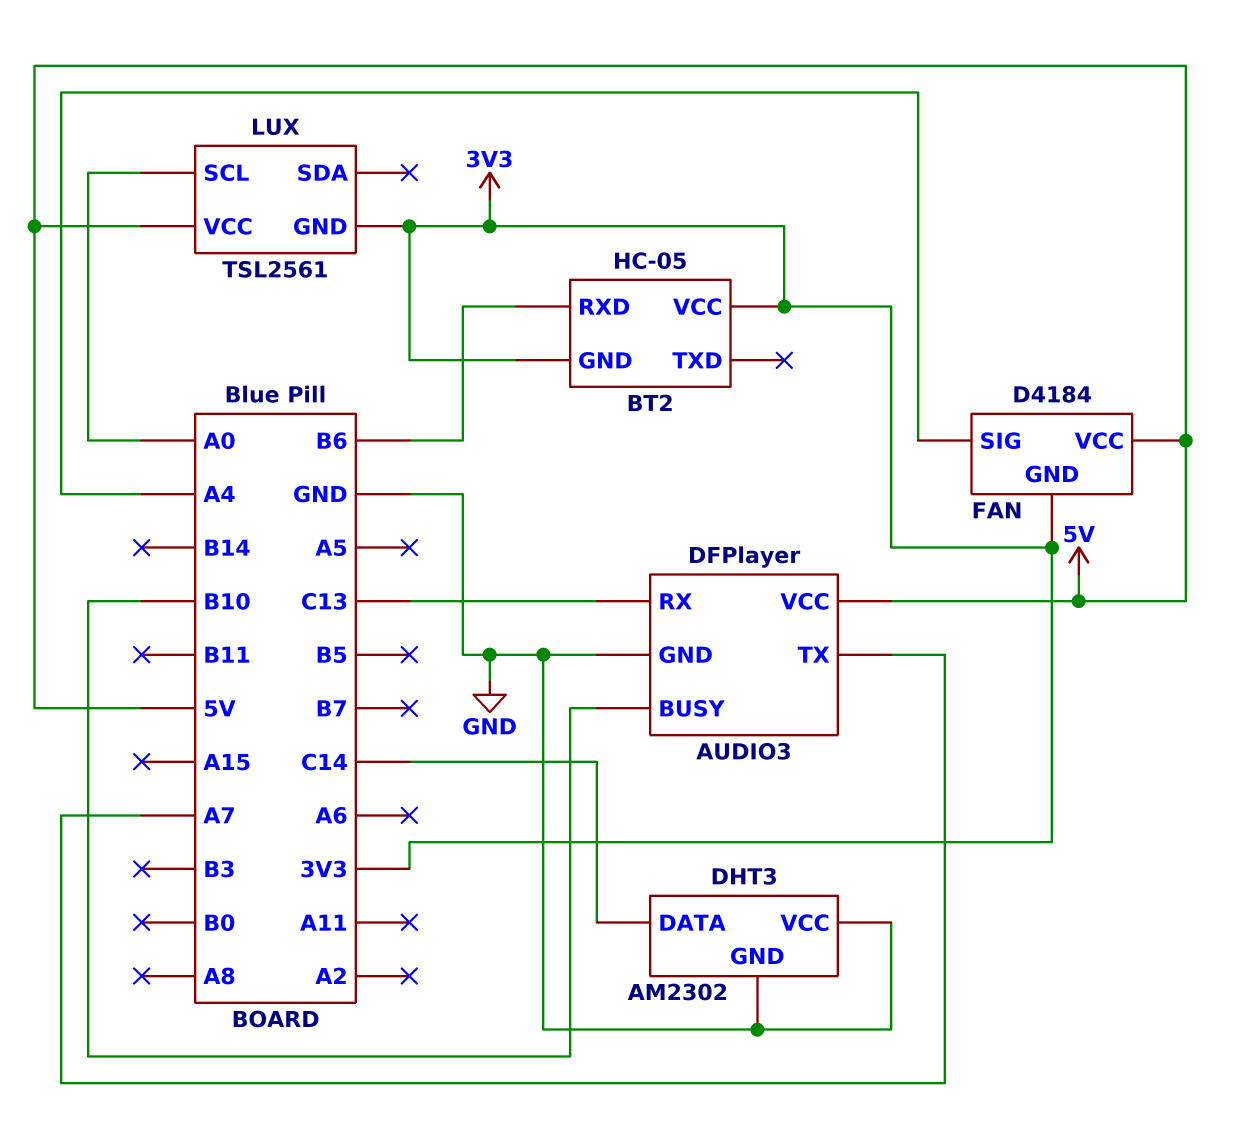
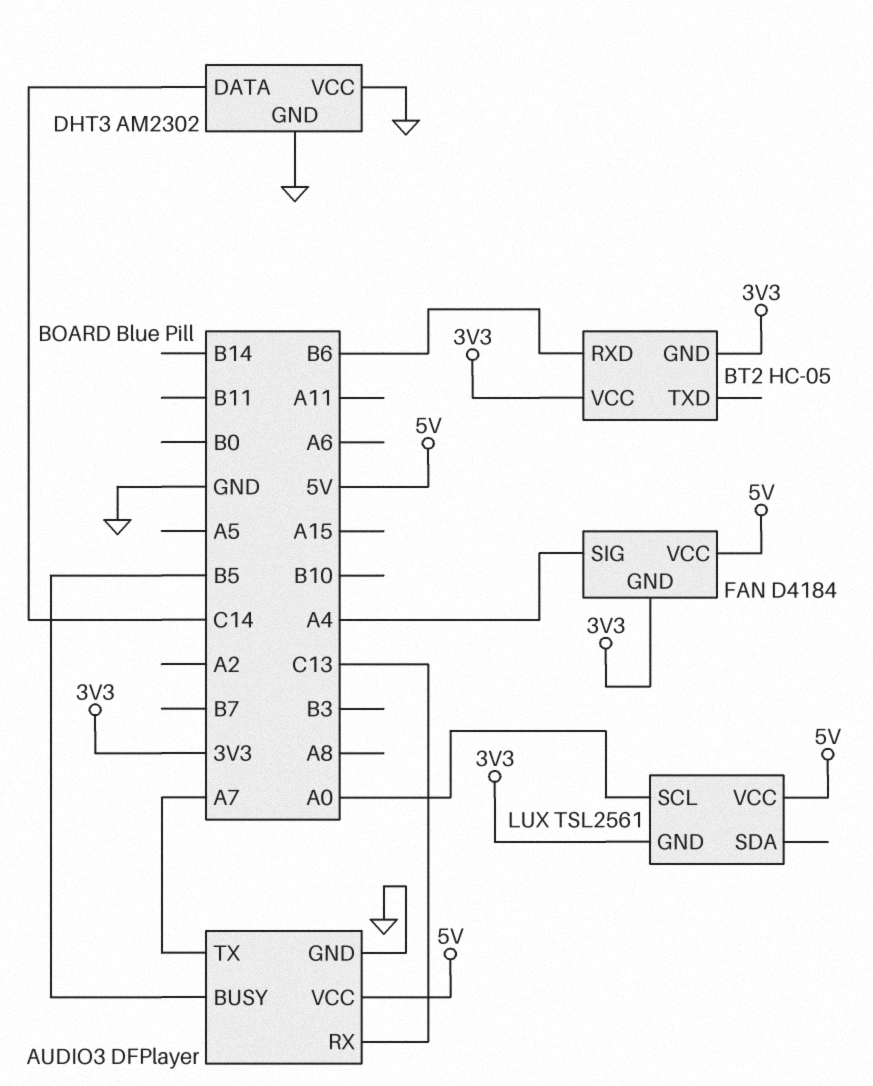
AUDIO3 pin BUSY: B10 -> B5

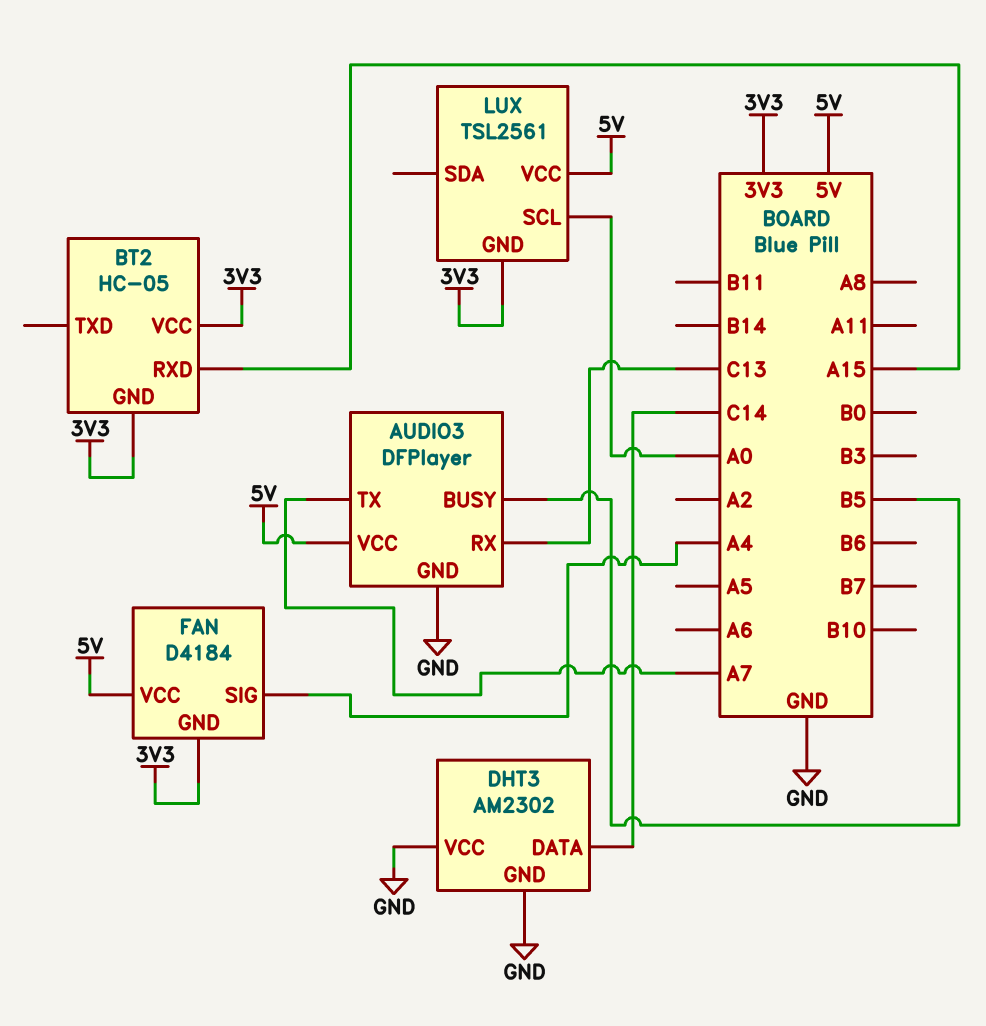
BT2 pin RXD: B6 -> A15

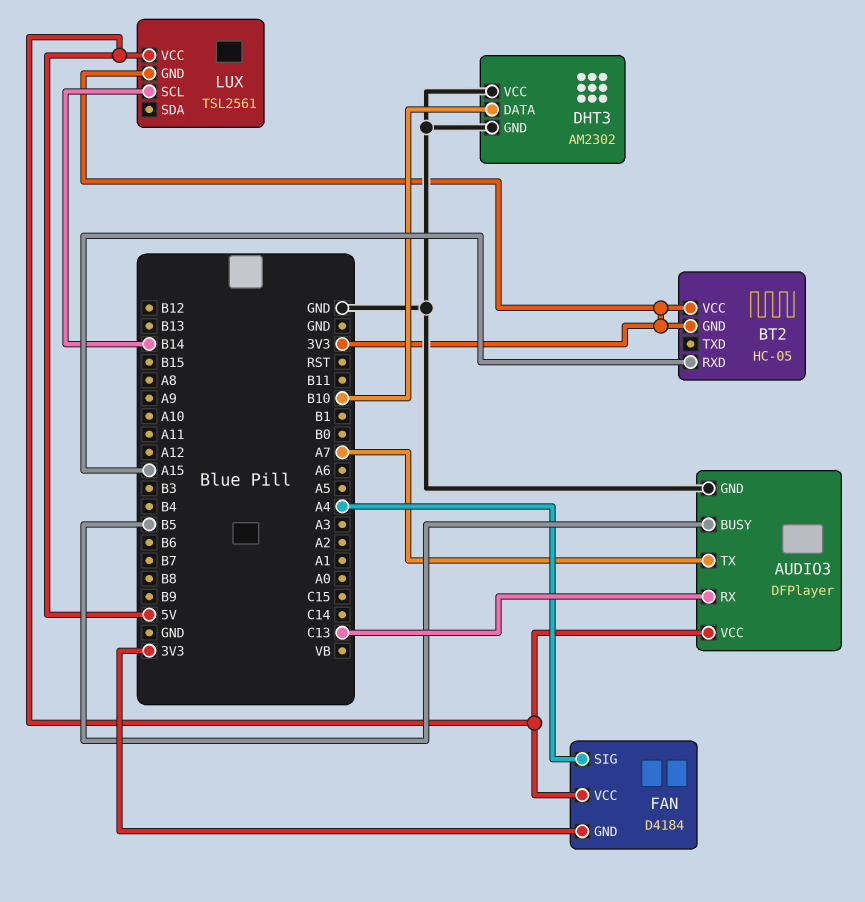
DHT3 pin DATA: C14 -> B10
LUX pin SCL: A0 -> B14

